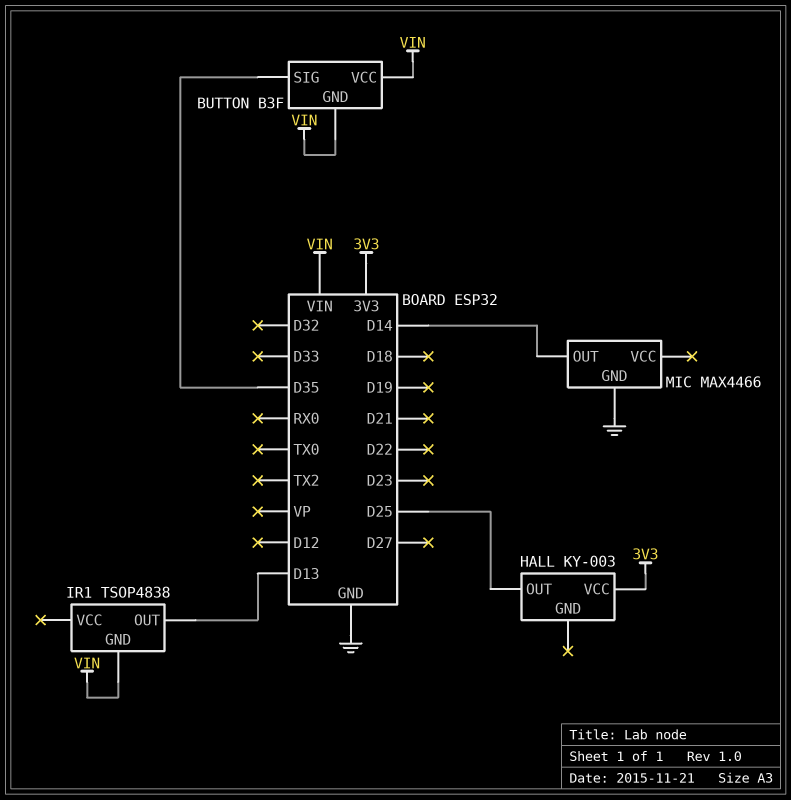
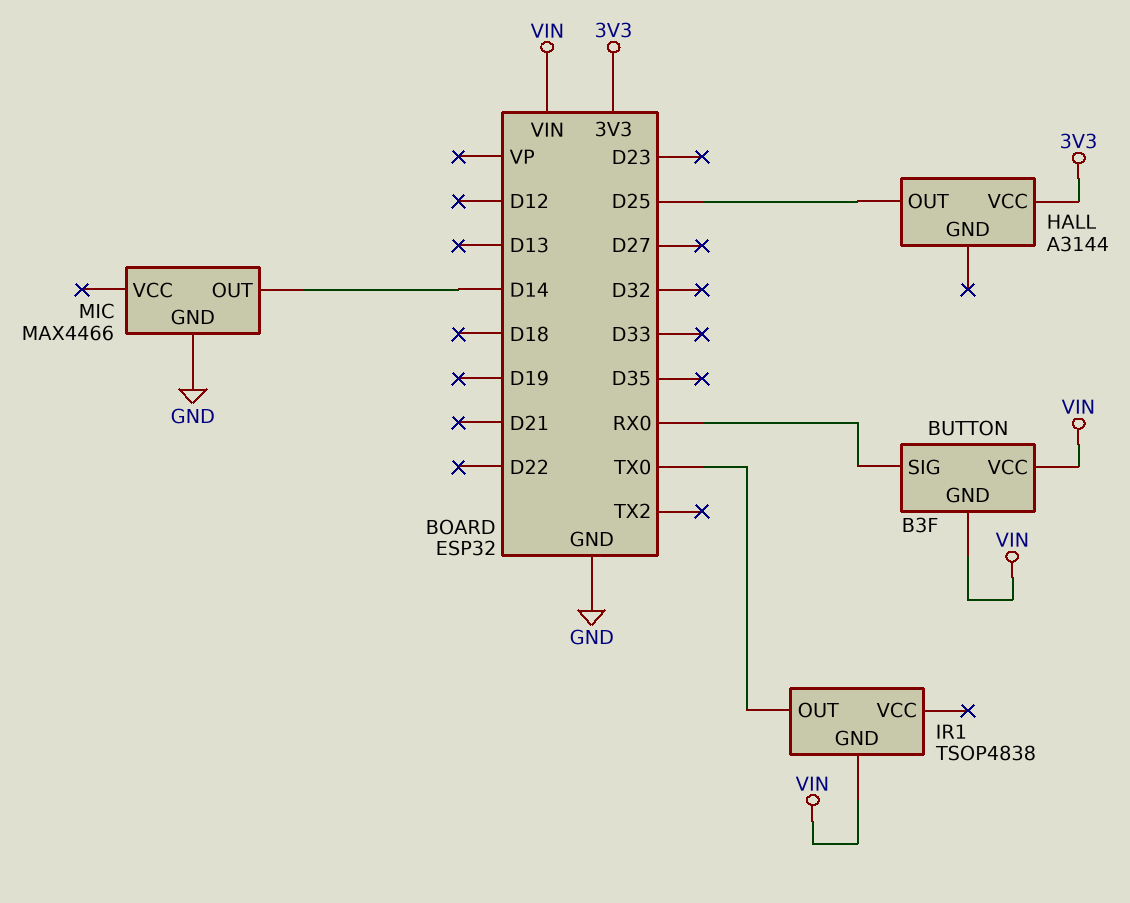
BUTTON pin SIG: D35 -> RX0
HALL: KY-003 -> A3144
IR1 pin OUT: D13 -> TX0

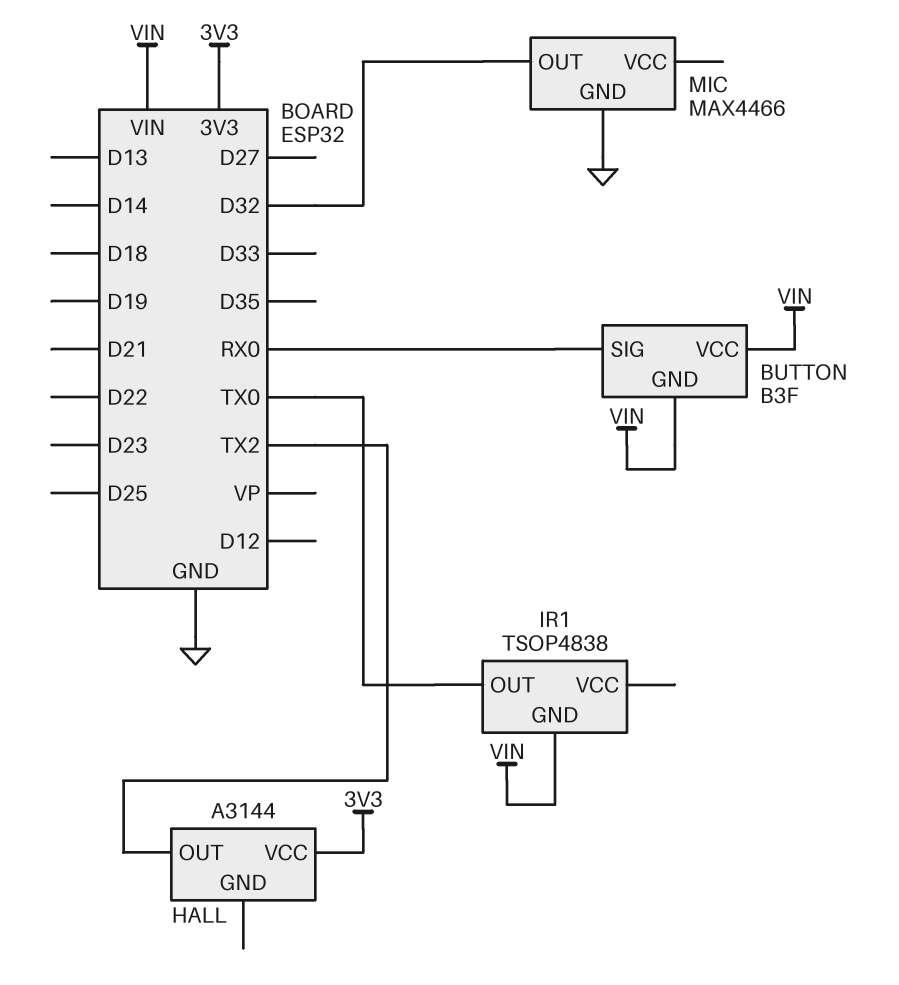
HALL pin OUT: D25 -> TX2
MIC pin OUT: D14 -> D32

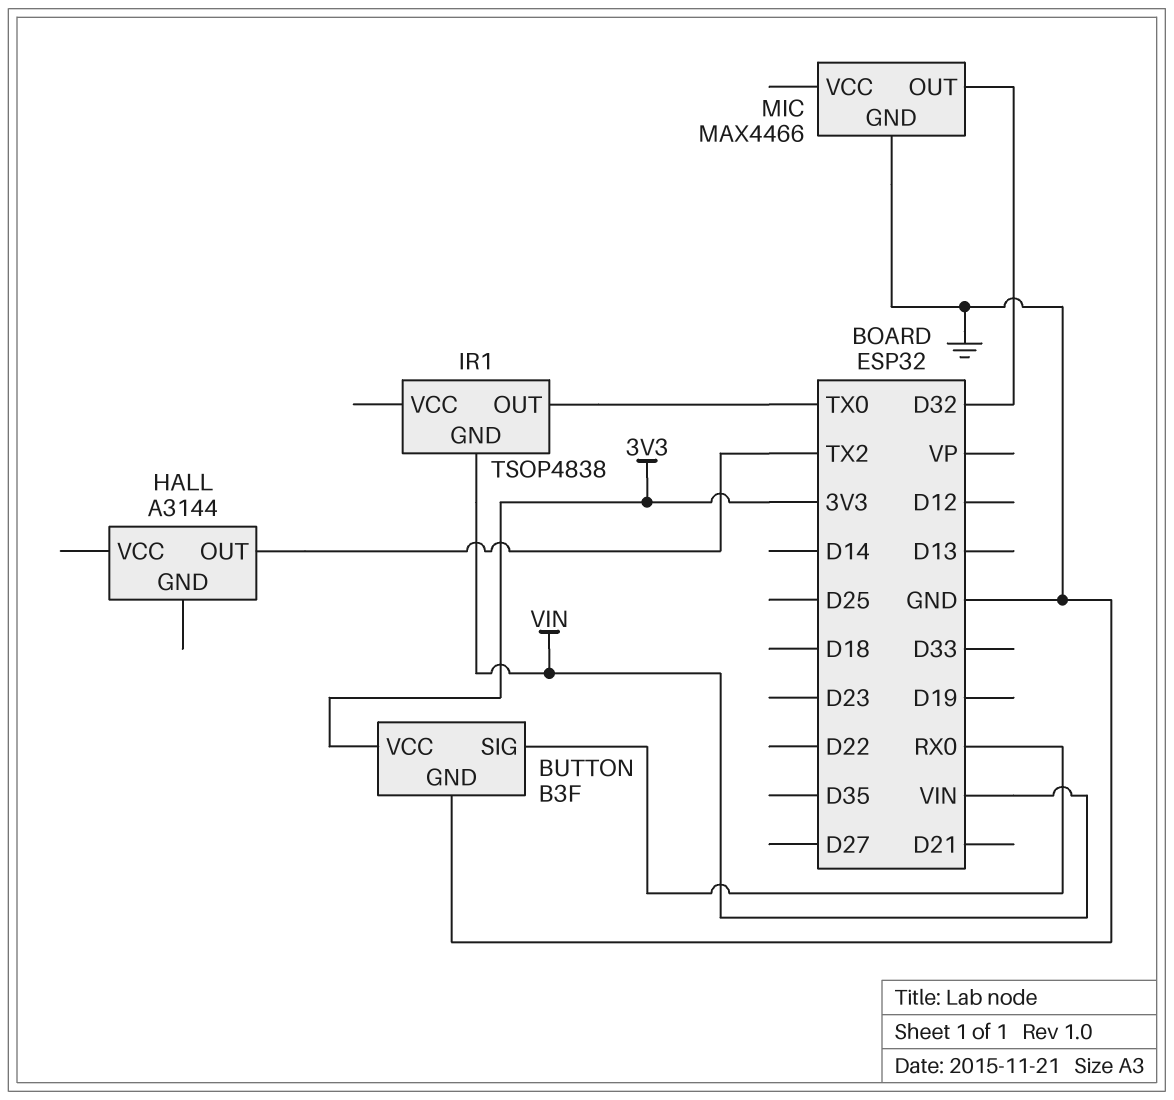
BUTTON pin GND: VIN -> GND
BUTTON pin VCC: VIN -> 3V3
HALL pin VCC: 3V3 -> none

